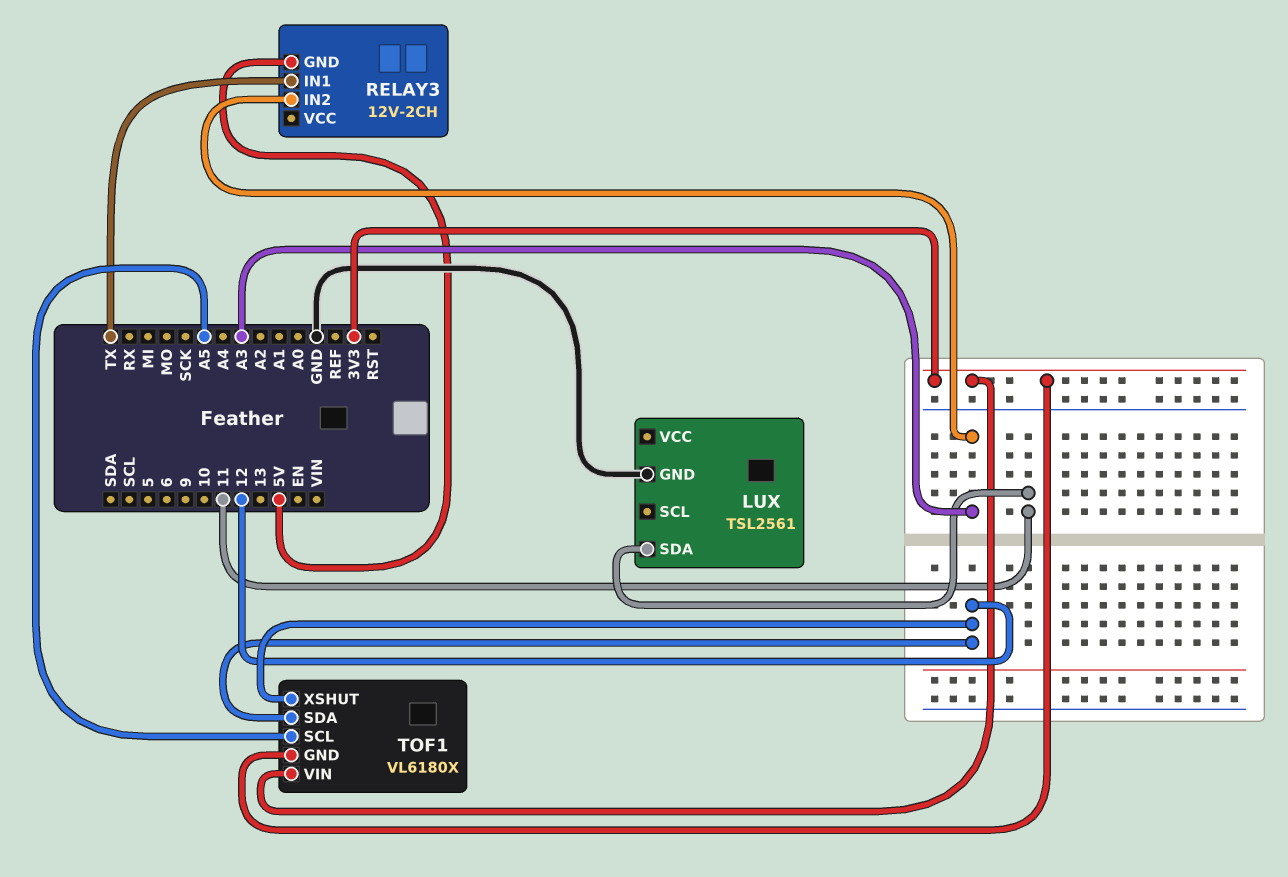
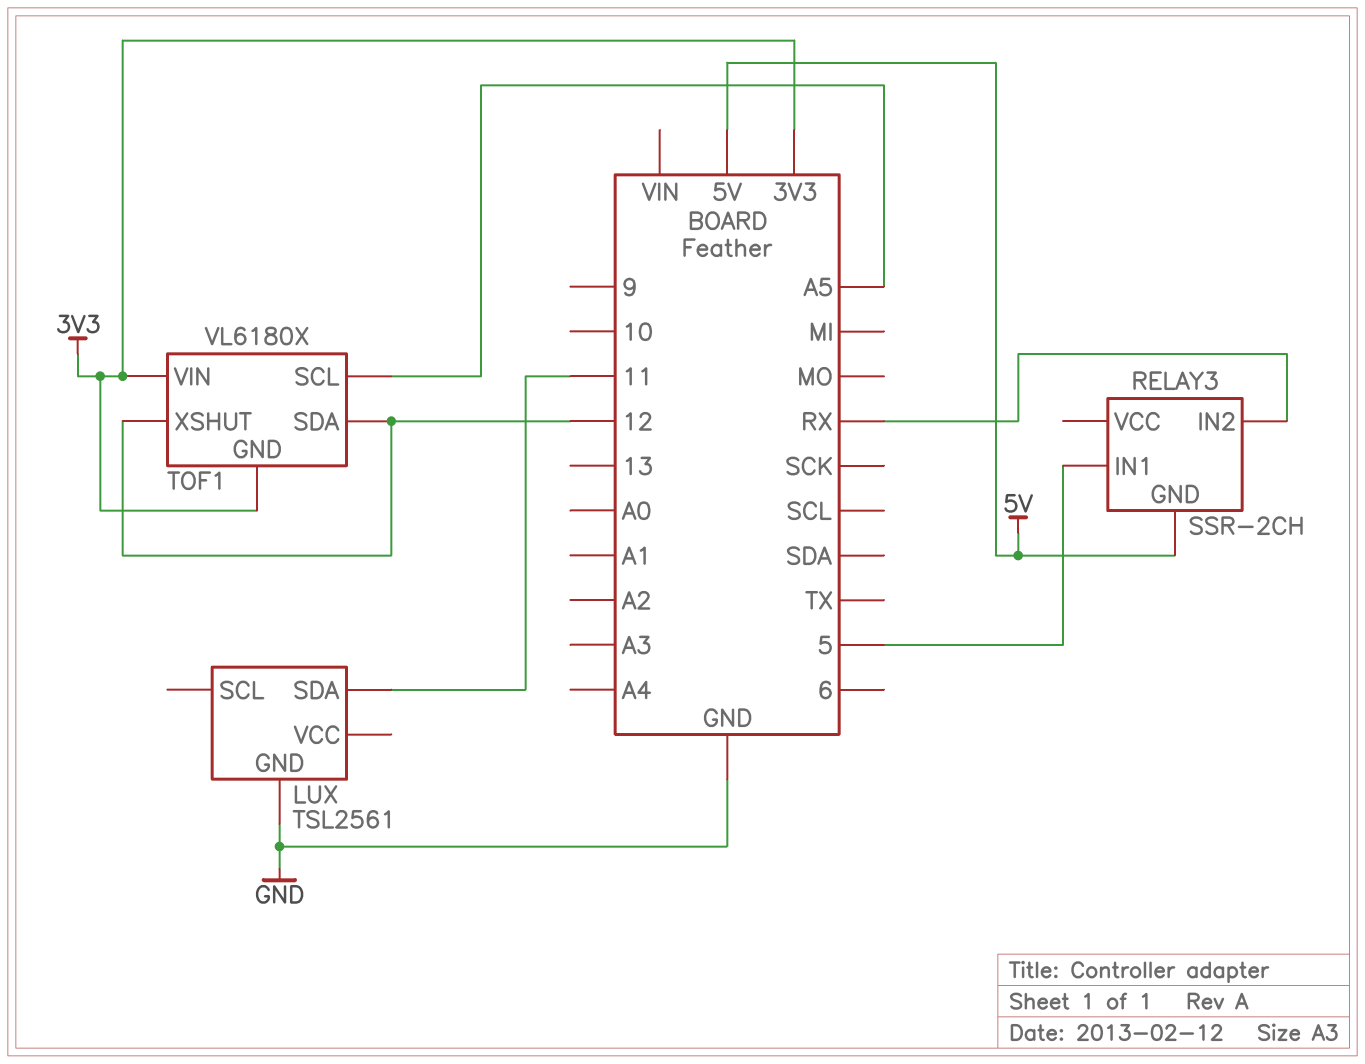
RELAY3: 12V-2CH -> SSR-2CH
RELAY3 pin IN1: TX -> 5
RELAY3 pin IN2: A3 -> RX

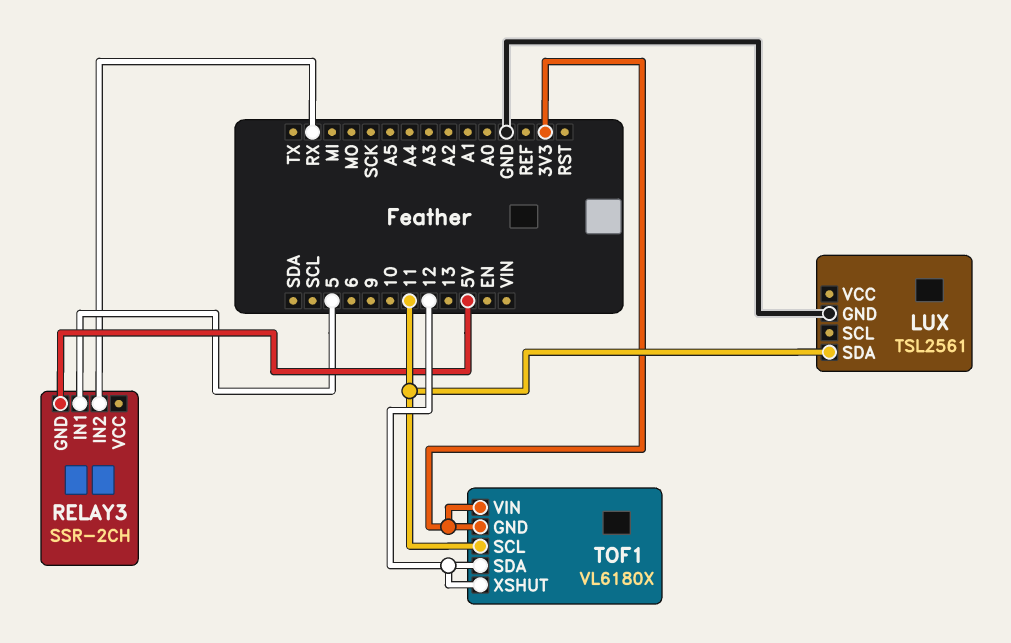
TOF1 pin SCL: A5 -> 11

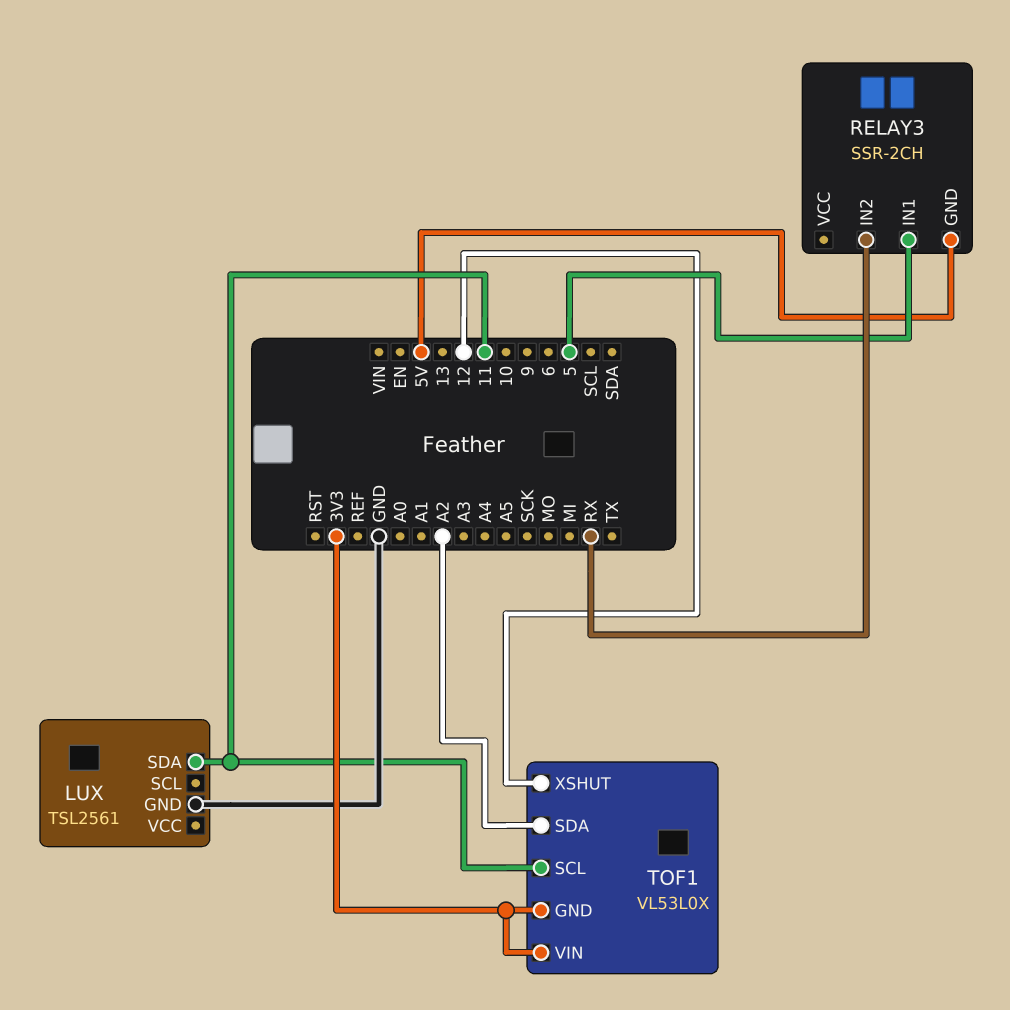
TOF1: VL6180X -> VL53L0X
TOF1 pin SDA: 12 -> A2

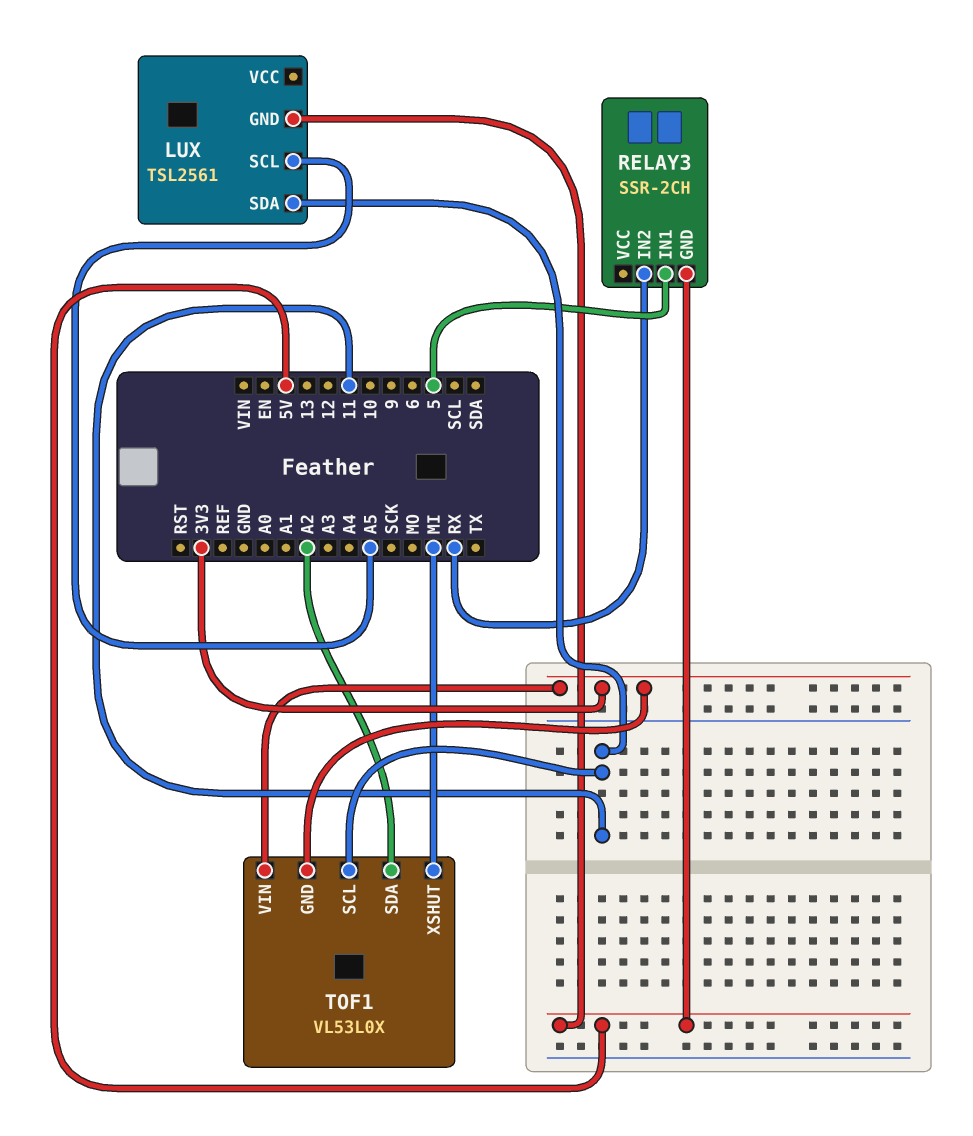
LUX pin GND: GND -> 5V
LUX pin SCL: none -> A5
TOF1 pin XSHUT: 12 -> MI

